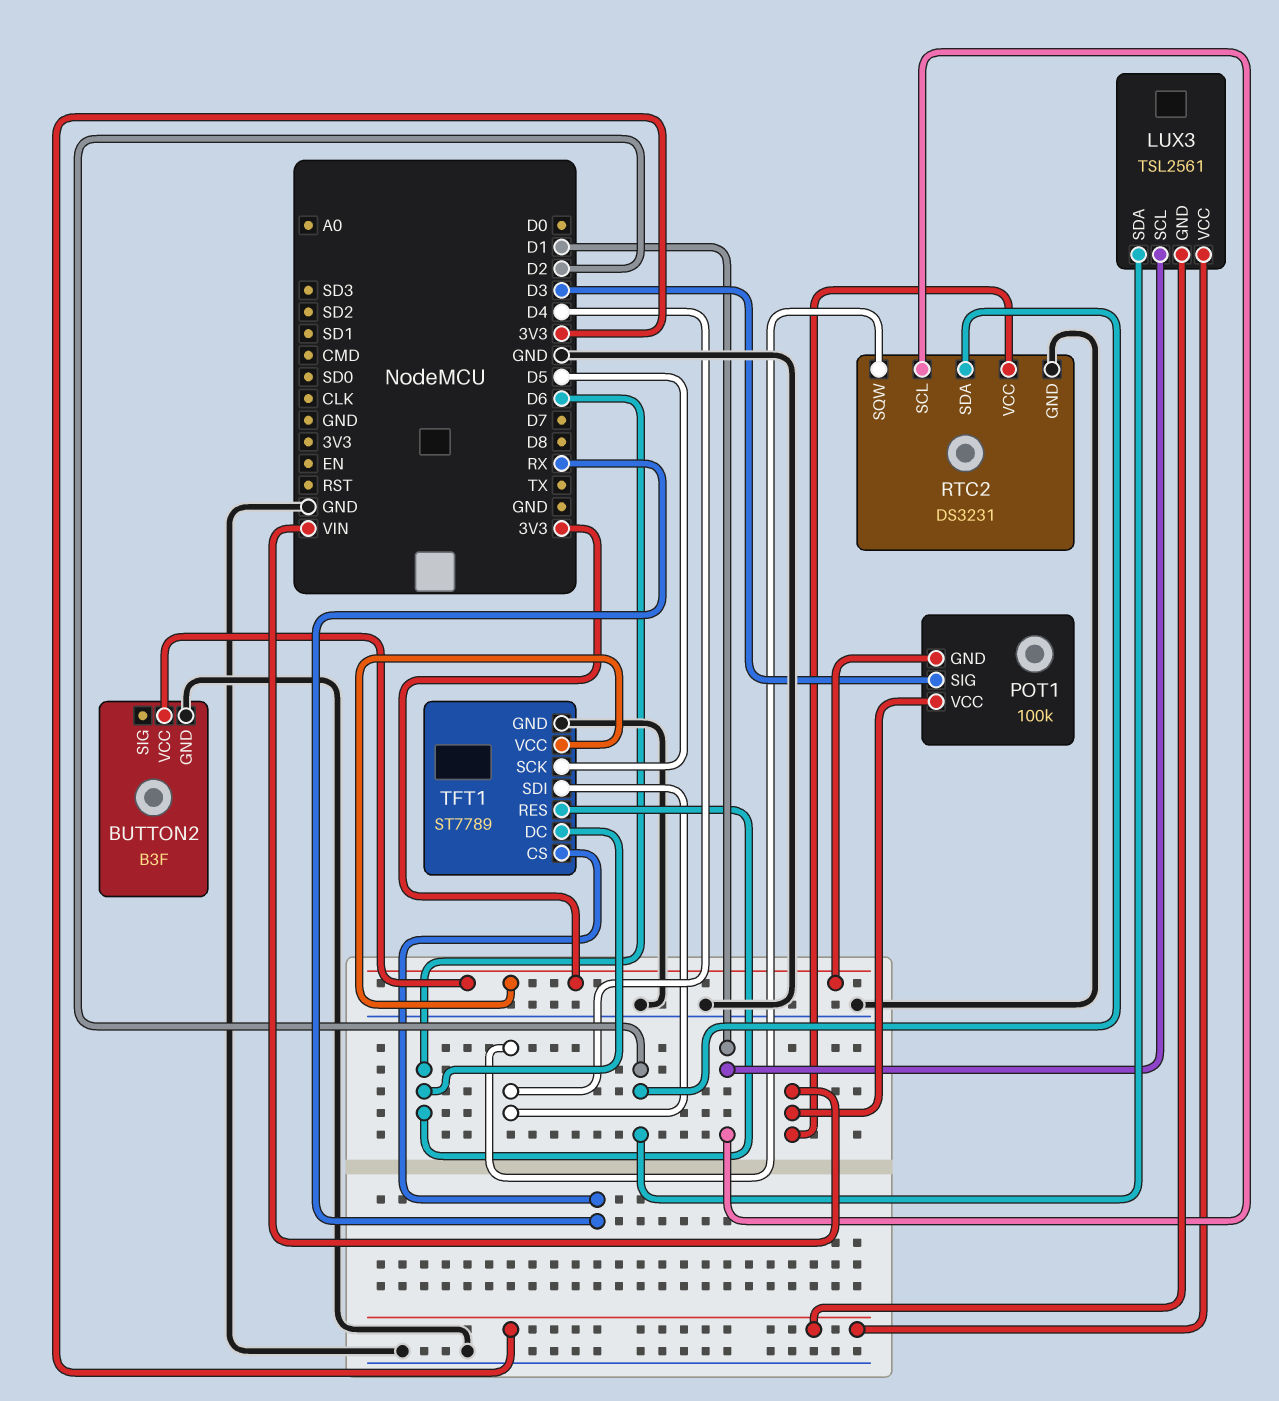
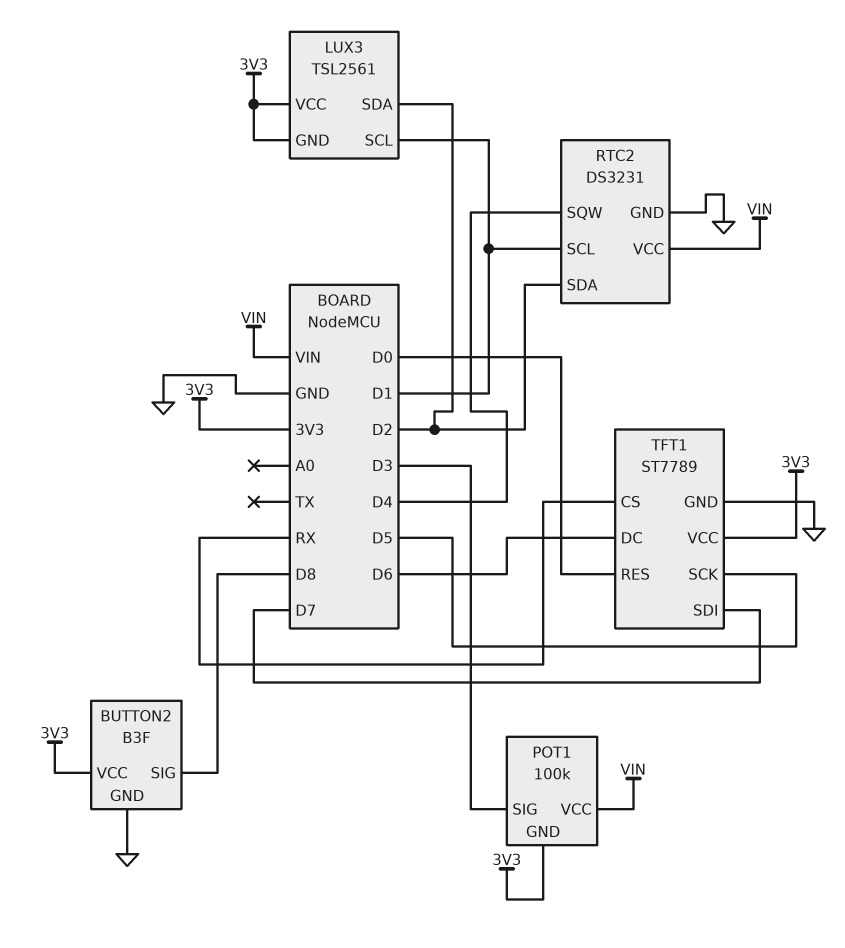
BUTTON2 pin SIG: none -> D8
TFT1 pin RES: D6 -> D0
TFT1 pin SDI: D4 -> D7

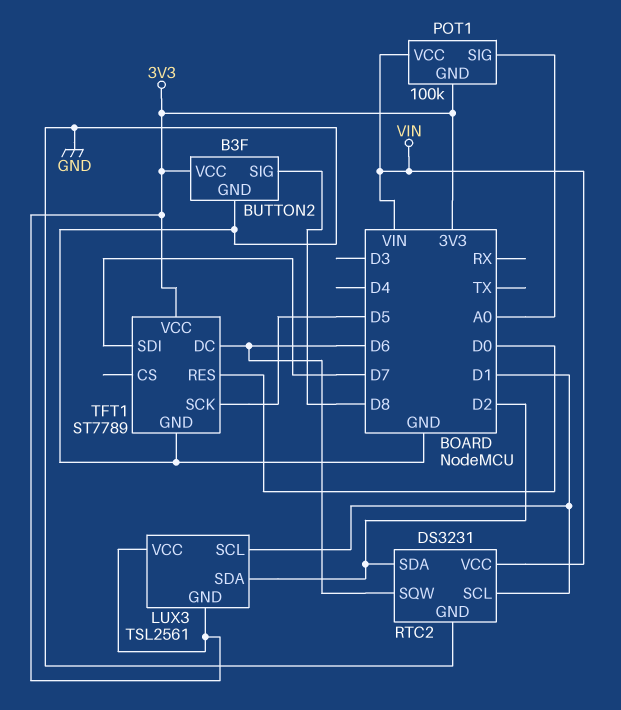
POT1 pin SIG: D3 -> A0
RTC2 pin SQW: D4 -> D6
TFT1 pin CS: RX -> none

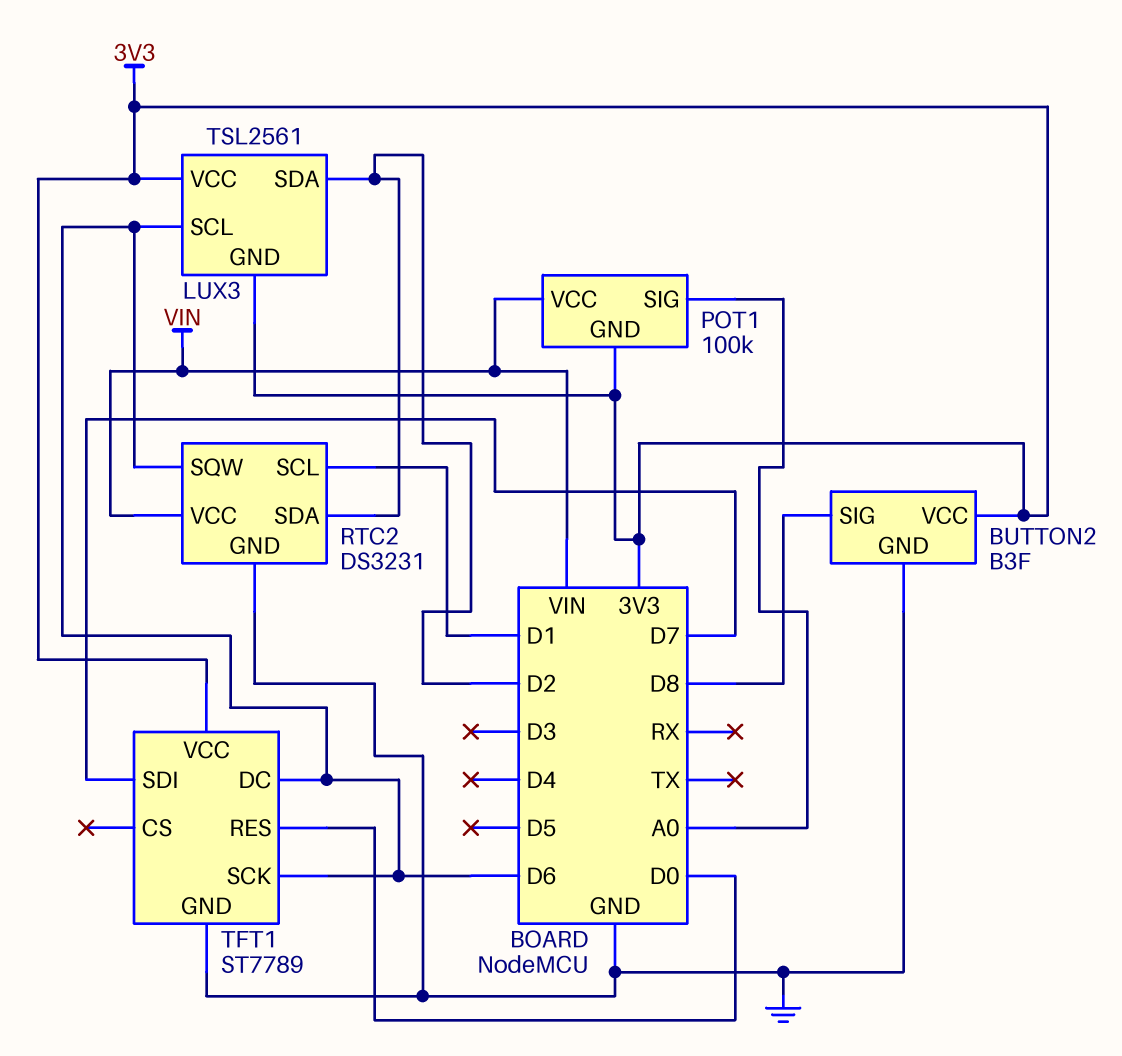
LUX3 pin SCL: D1 -> D6
TFT1 pin SCK: D5 -> D6

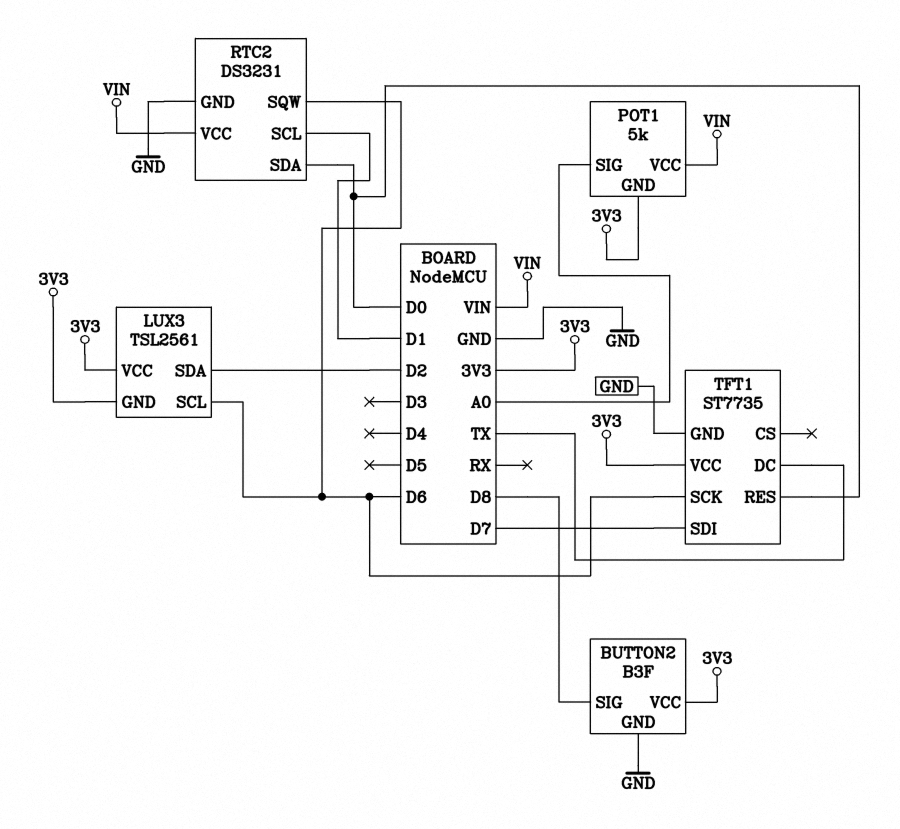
POT1: 100k -> 5k
RTC2 pin SDA: D2 -> D0
TFT1: ST7789 -> ST7735
TFT1 pin DC: D6 -> TX

